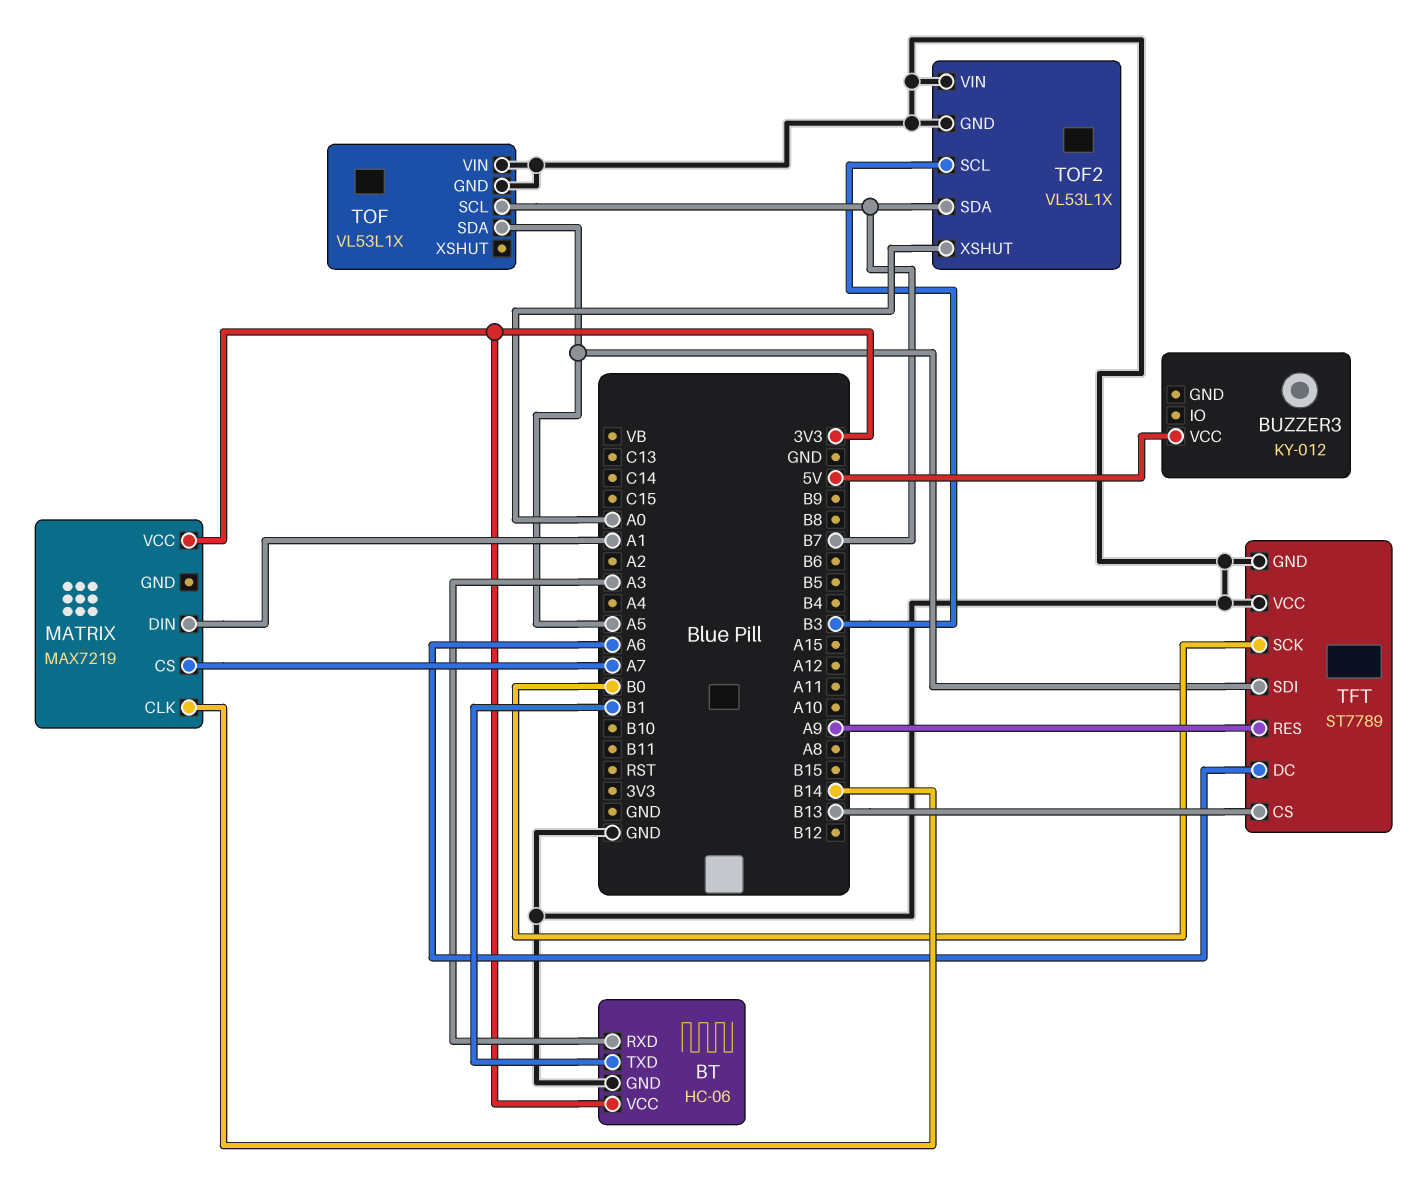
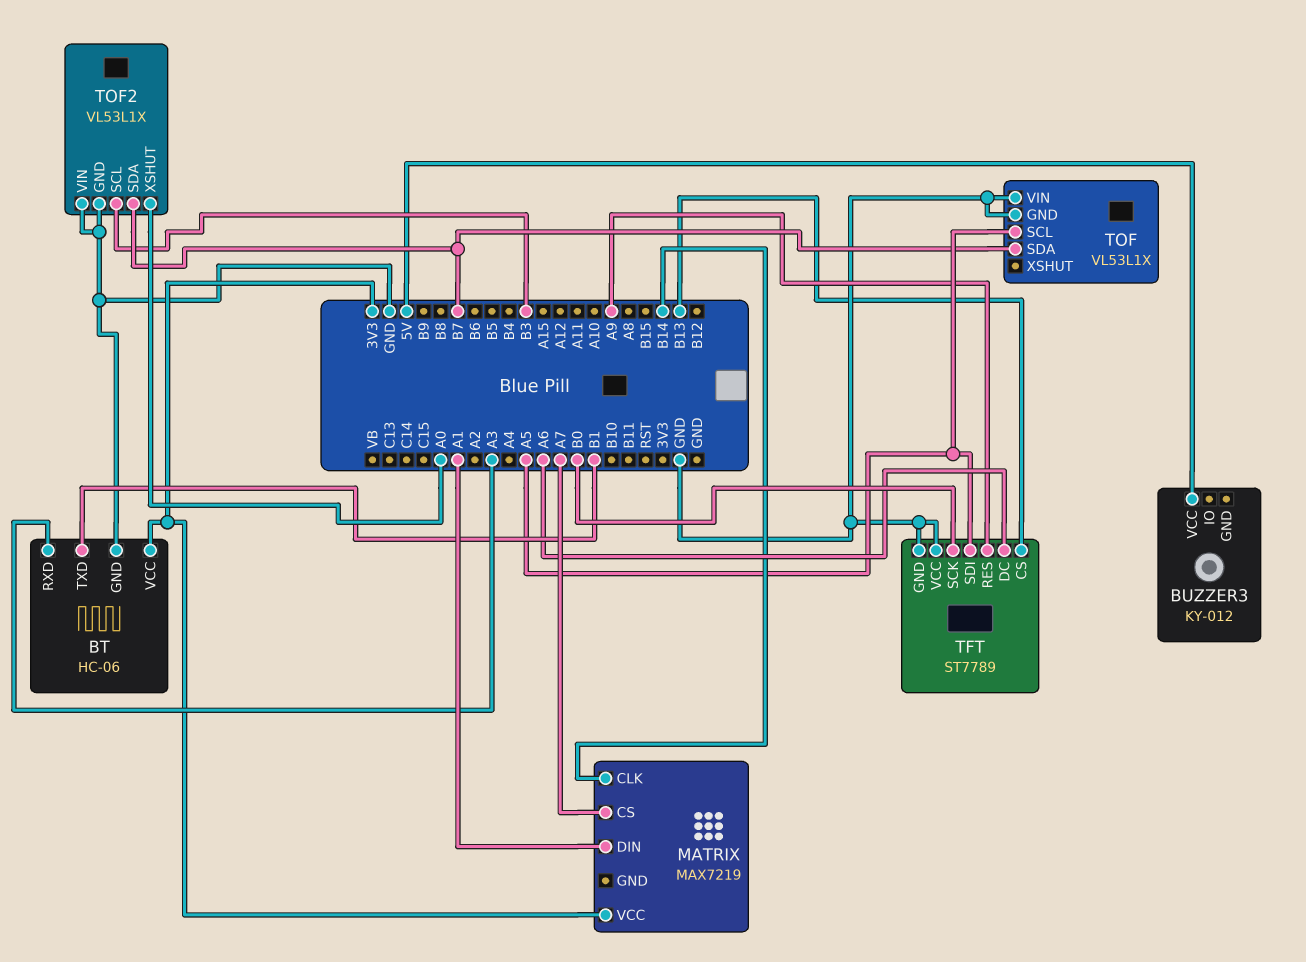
TOF pin SCL: B7 -> A5
TOF pin SDA: A5 -> B7

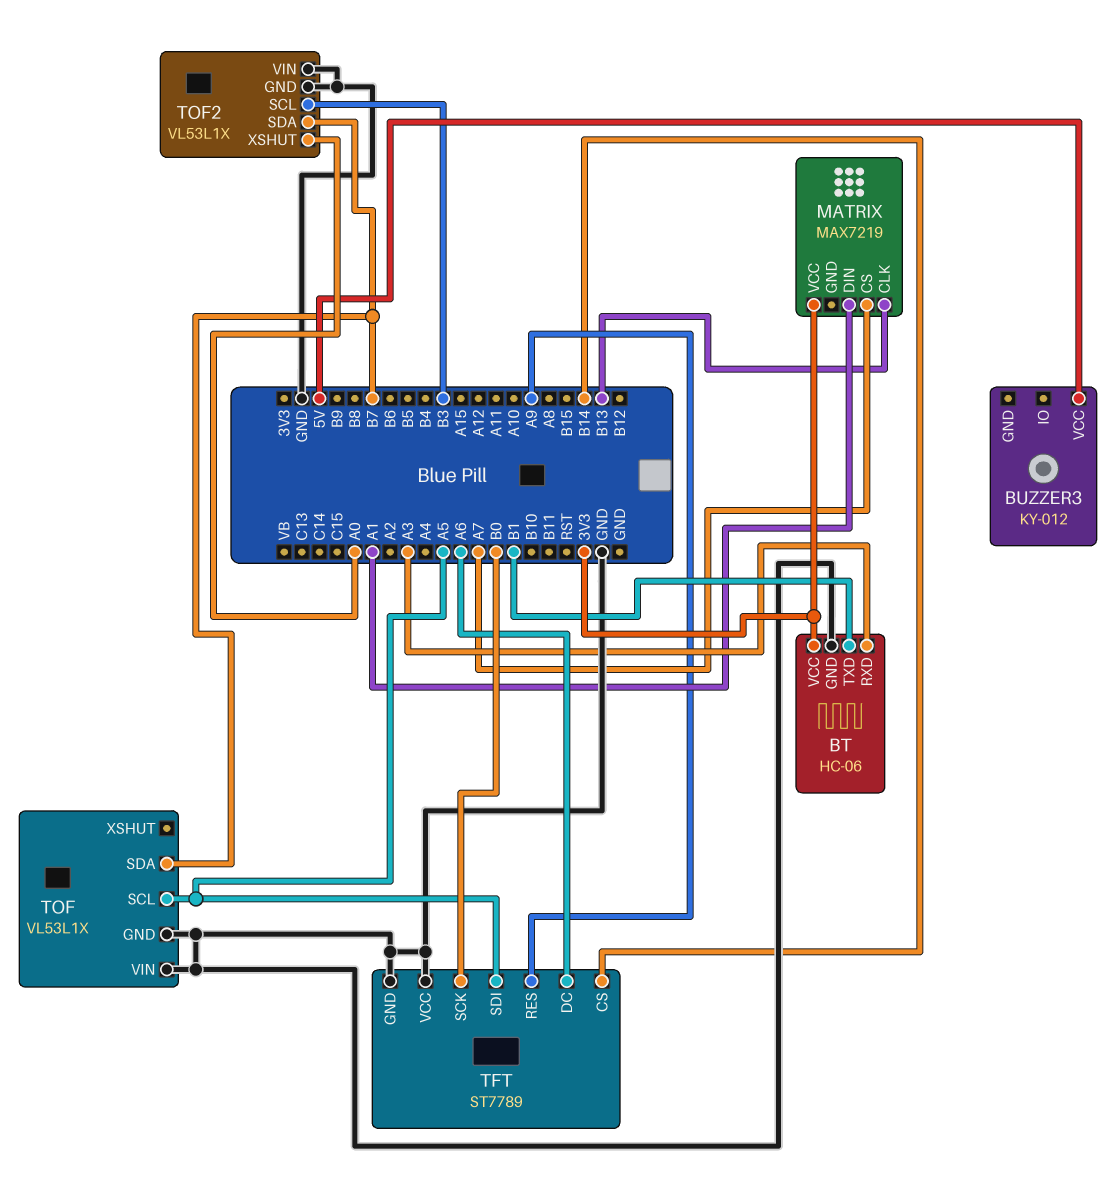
MATRIX pin CLK: B14 -> B13
TFT pin CS: B13 -> B14

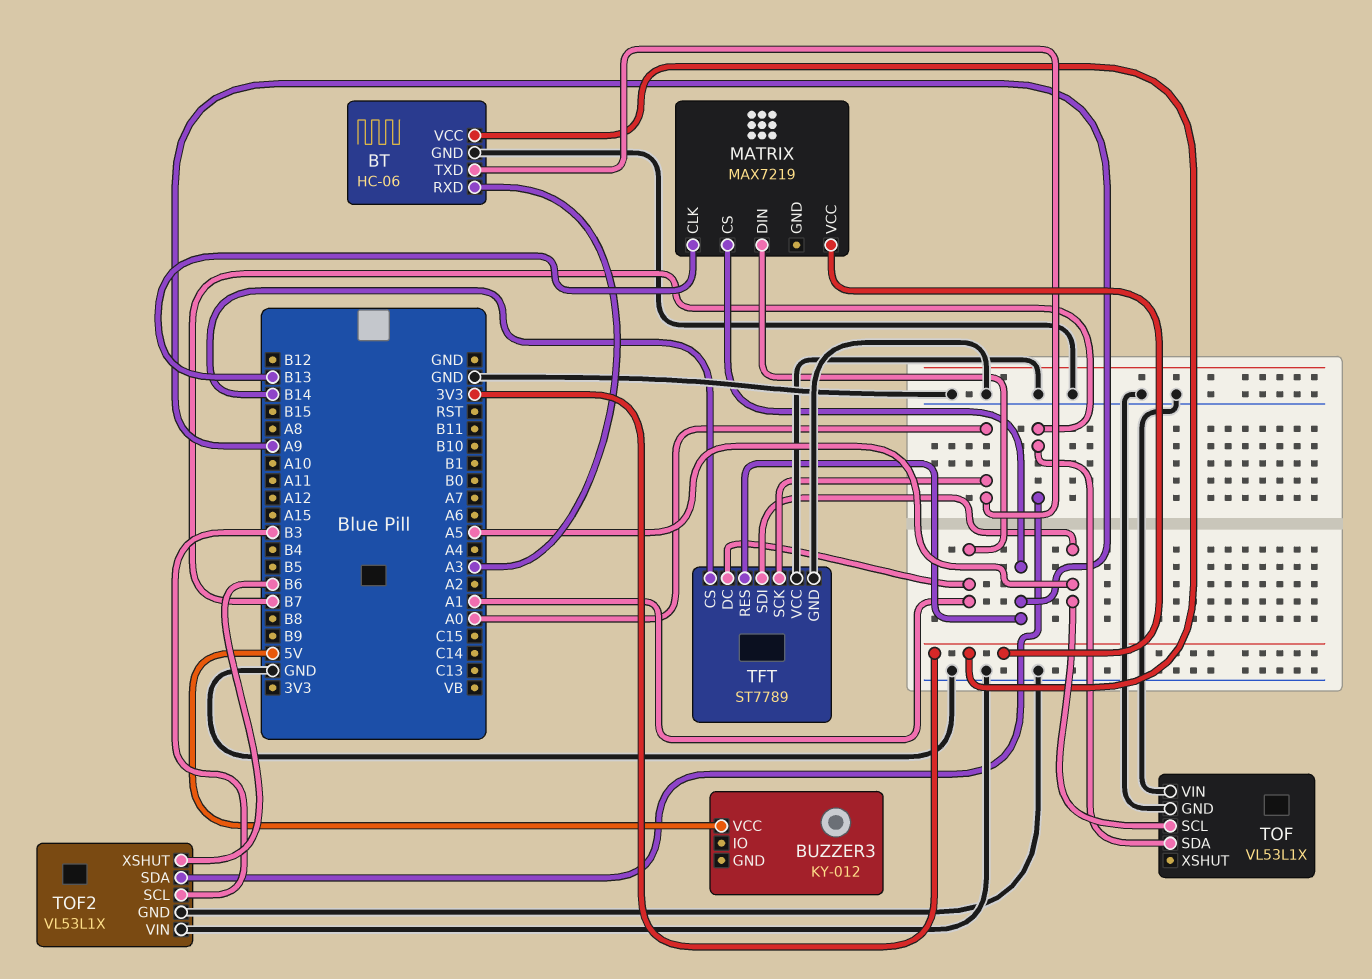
BT pin TXD: B1 -> A0
MATRIX pin CS: A7 -> A9
TFT pin DC: A6 -> A1
TFT pin SCK: B0 -> A0
TOF2 pin XSHUT: A0 -> B6

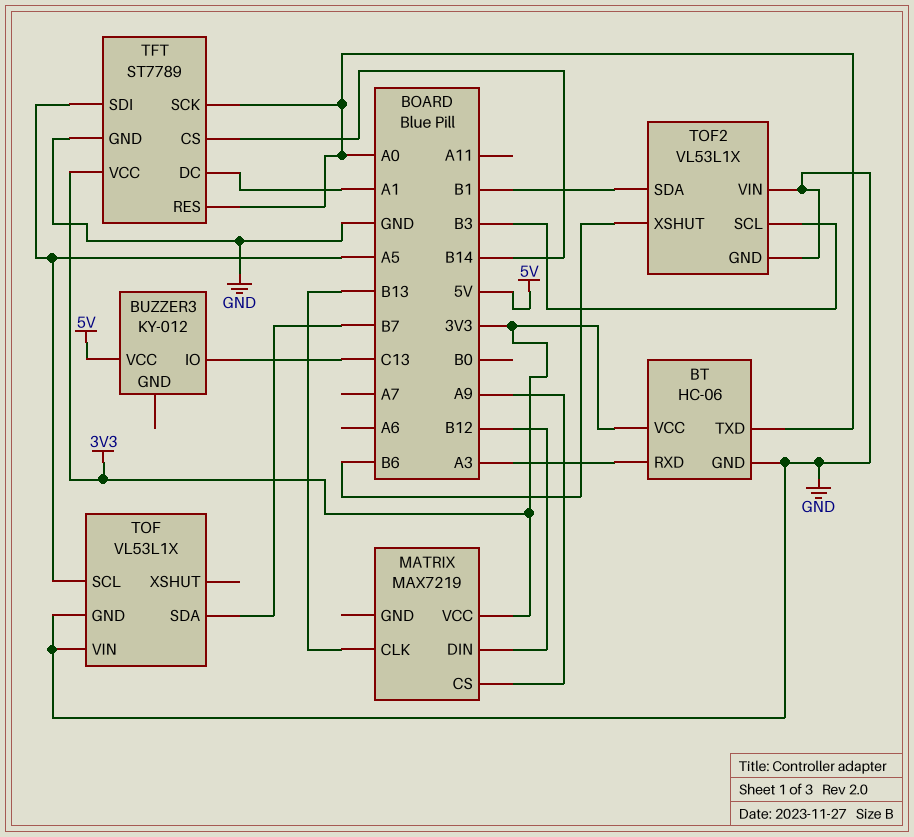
BUZZER3 pin IO: none -> C13
MATRIX pin DIN: A1 -> B12
TFT pin RES: A9 -> A0
TFT pin VCC: GND -> 3V3
TOF2 pin SDA: B7 -> B1

